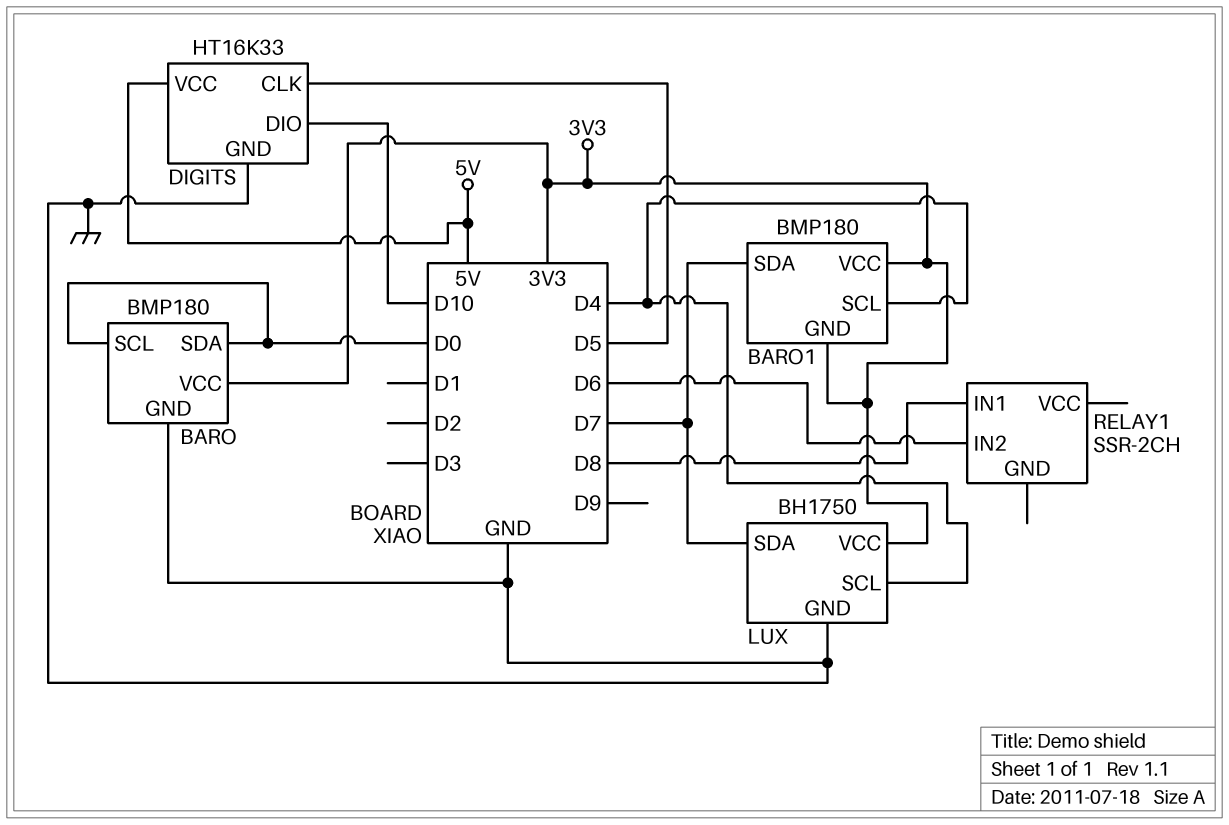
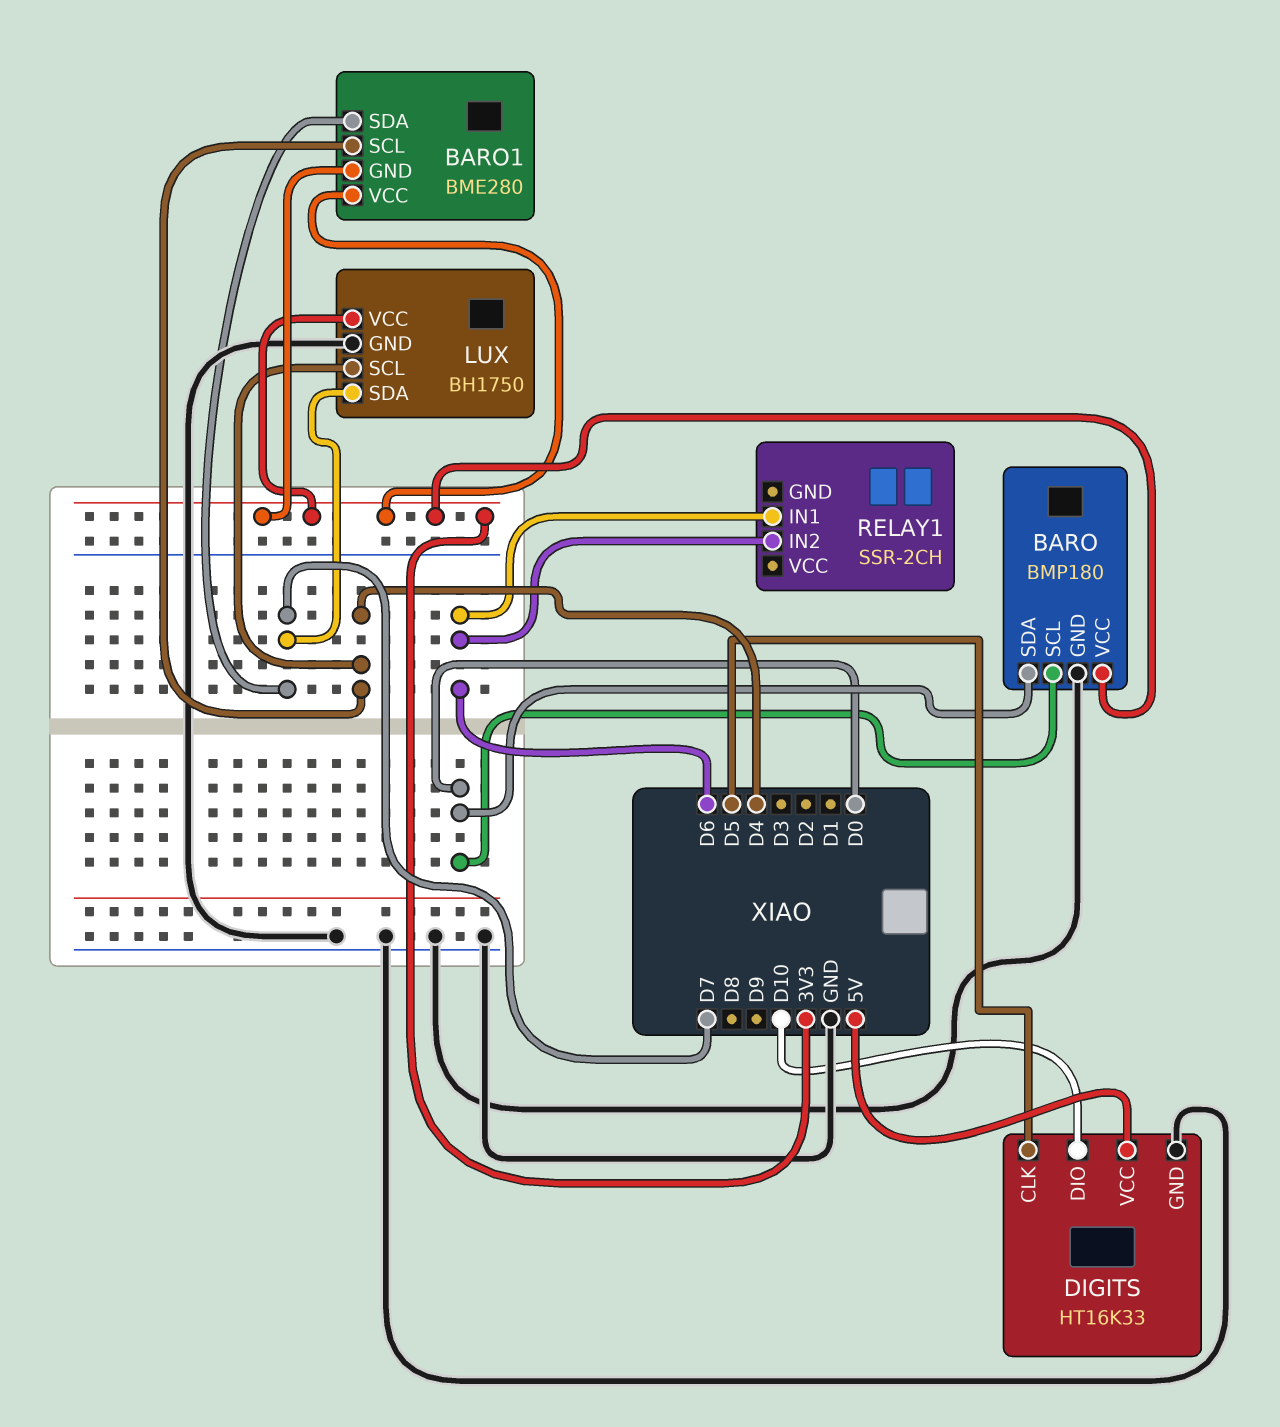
BARO1: BMP180 -> BME280
RELAY1 pin IN1: D8 -> D6

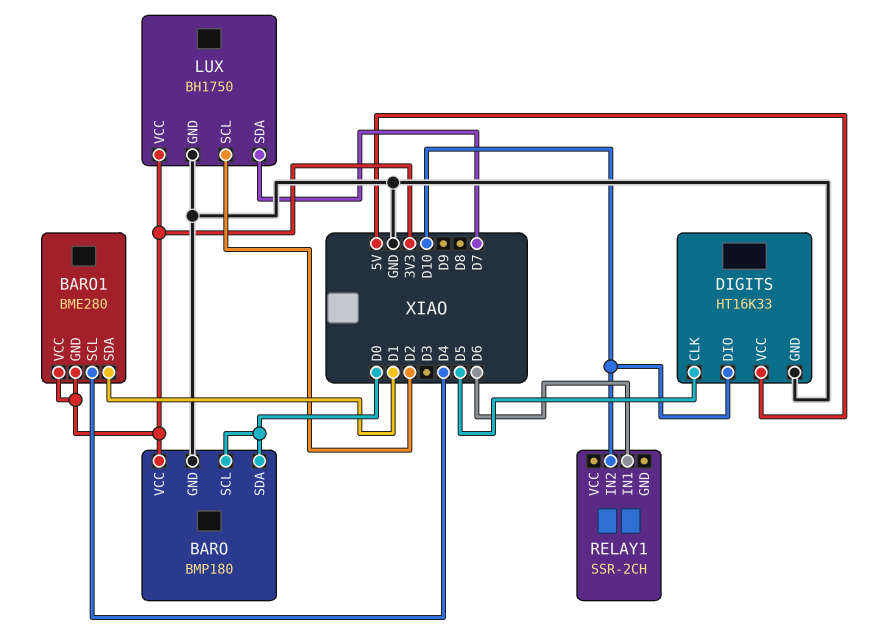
BARO1 pin SDA: D7 -> D1
LUX pin SCL: D4 -> D2
RELAY1 pin IN2: D6 -> D10

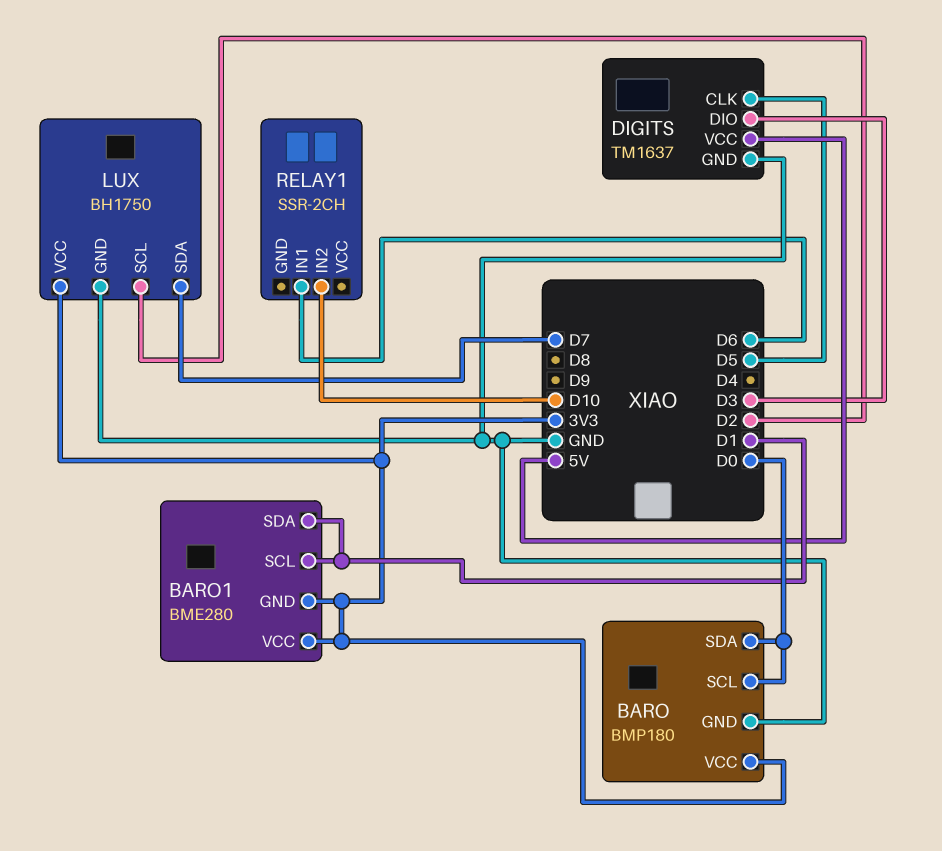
BARO1 pin SCL: D4 -> D1
DIGITS: HT16K33 -> TM1637
DIGITS pin DIO: D10 -> D3

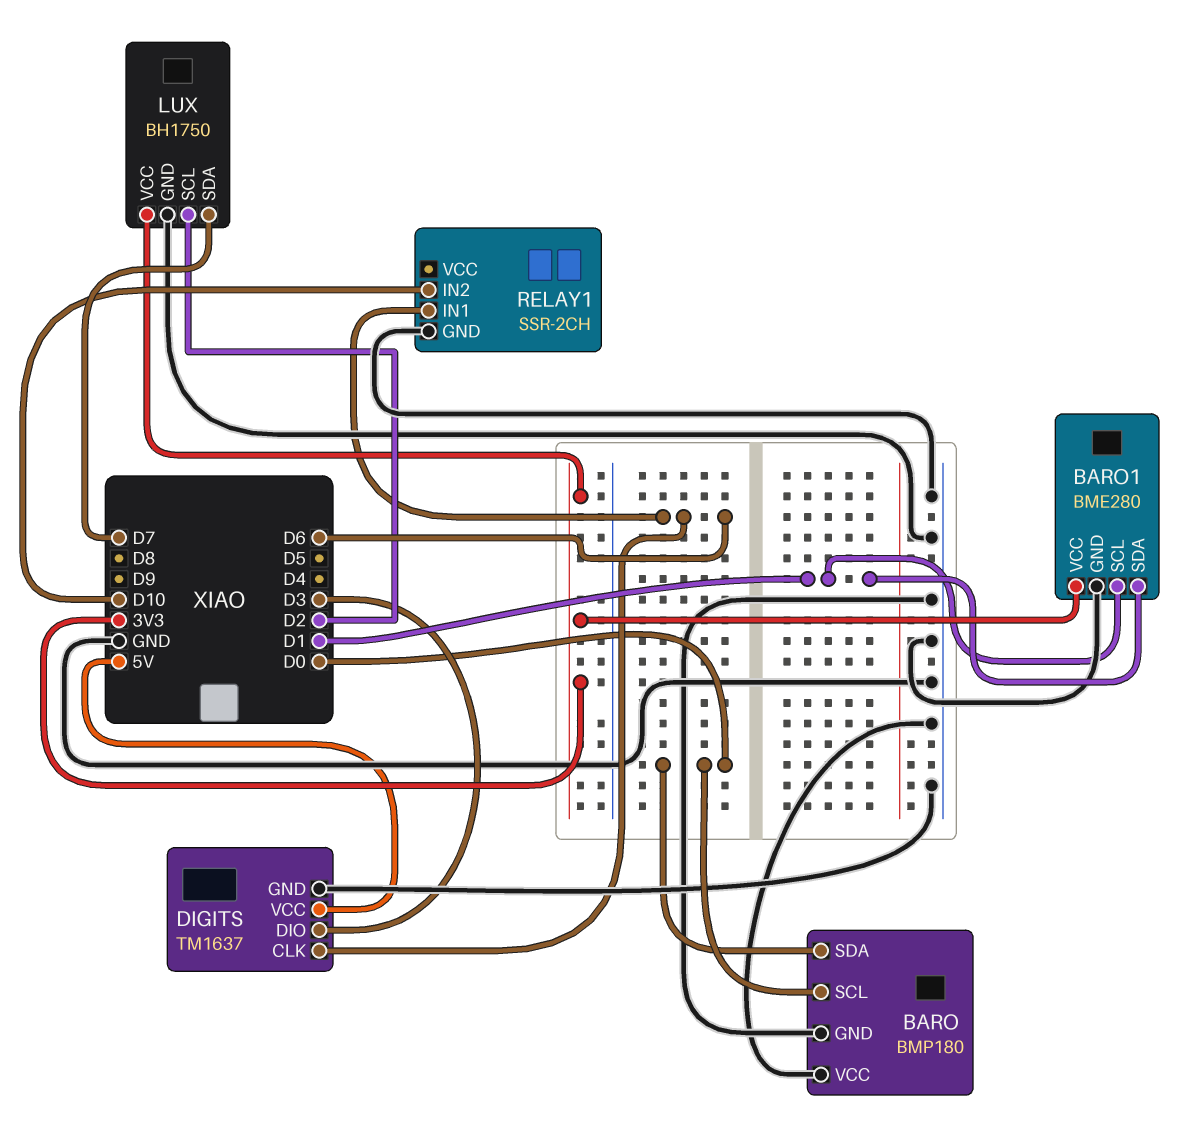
BARO pin VCC: 3V3 -> GND
BARO1 pin GND: 3V3 -> GND
DIGITS pin CLK: D5 -> D6
RELAY1 pin GND: none -> GND

